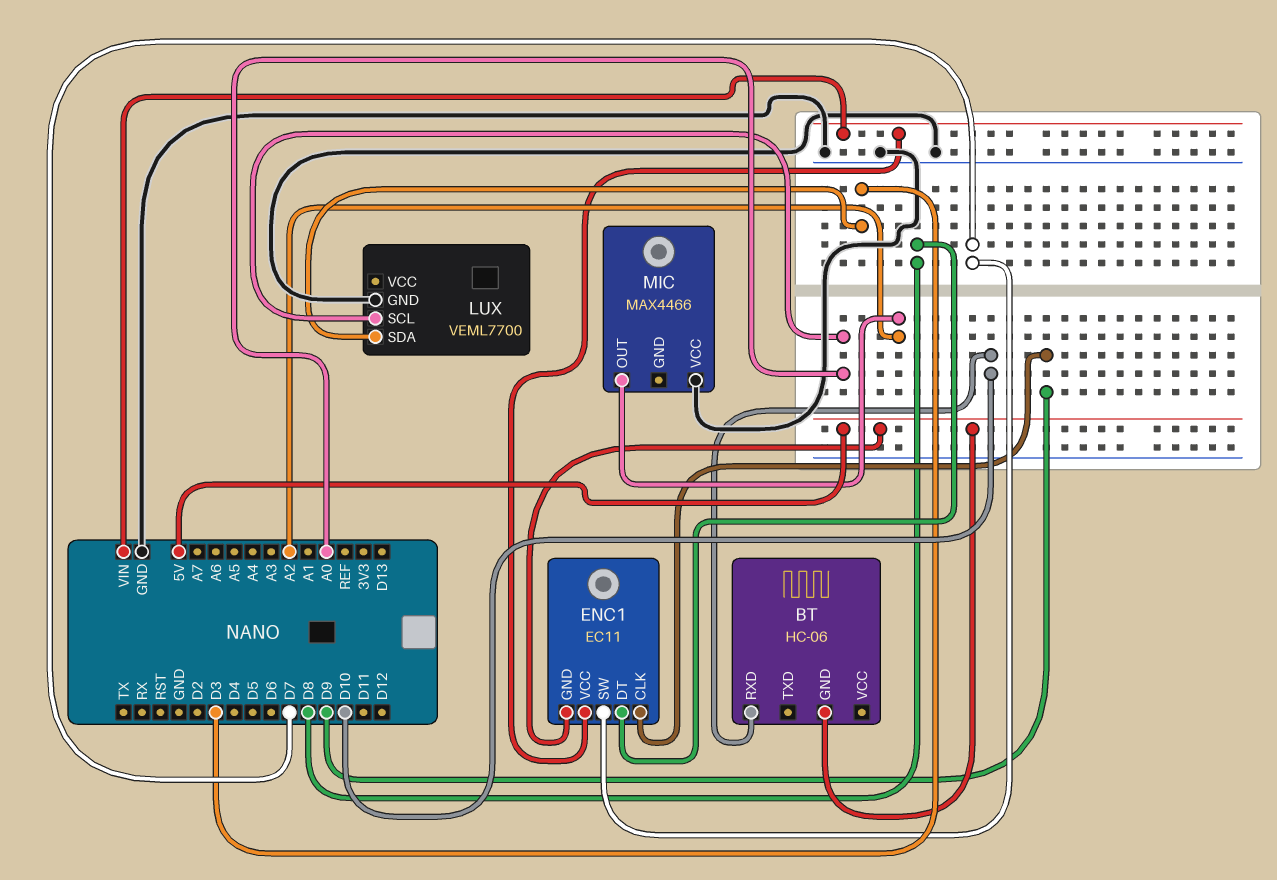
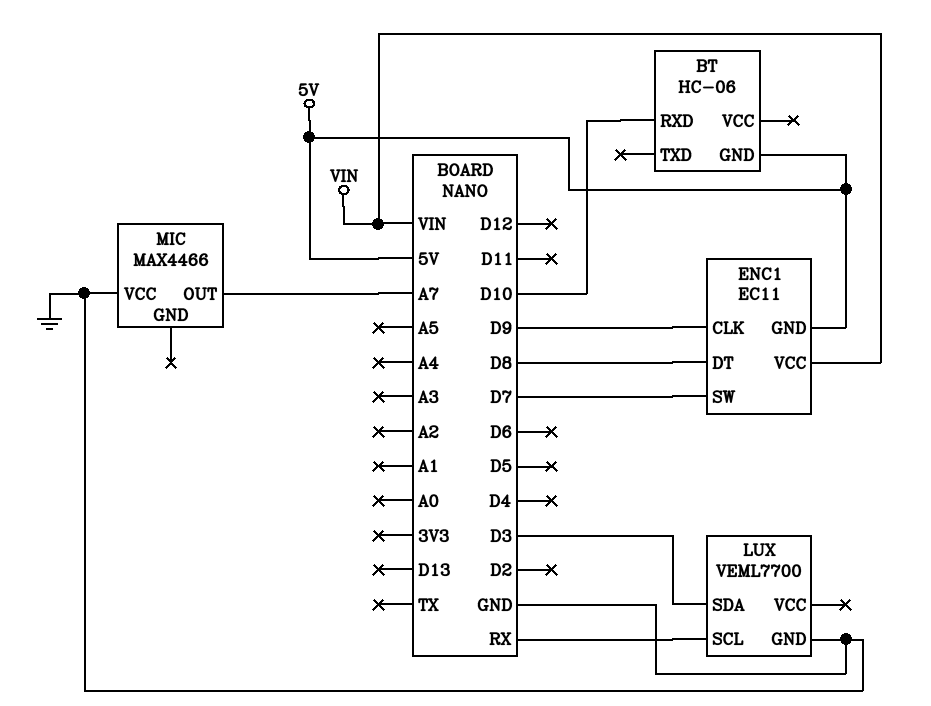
LUX pin SCL: A0 -> RX
MIC pin OUT: A2 -> A7

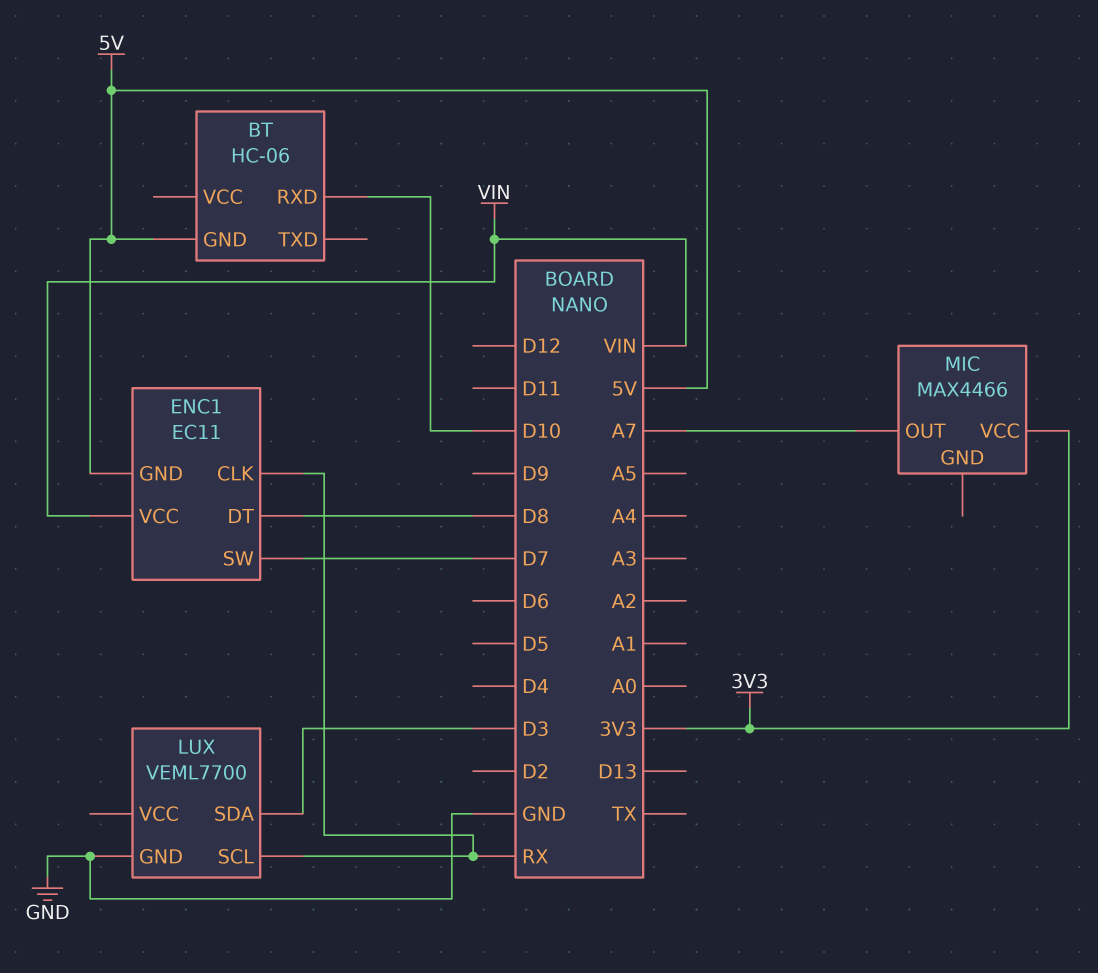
ENC1 pin CLK: D9 -> RX
MIC pin VCC: GND -> 3V3

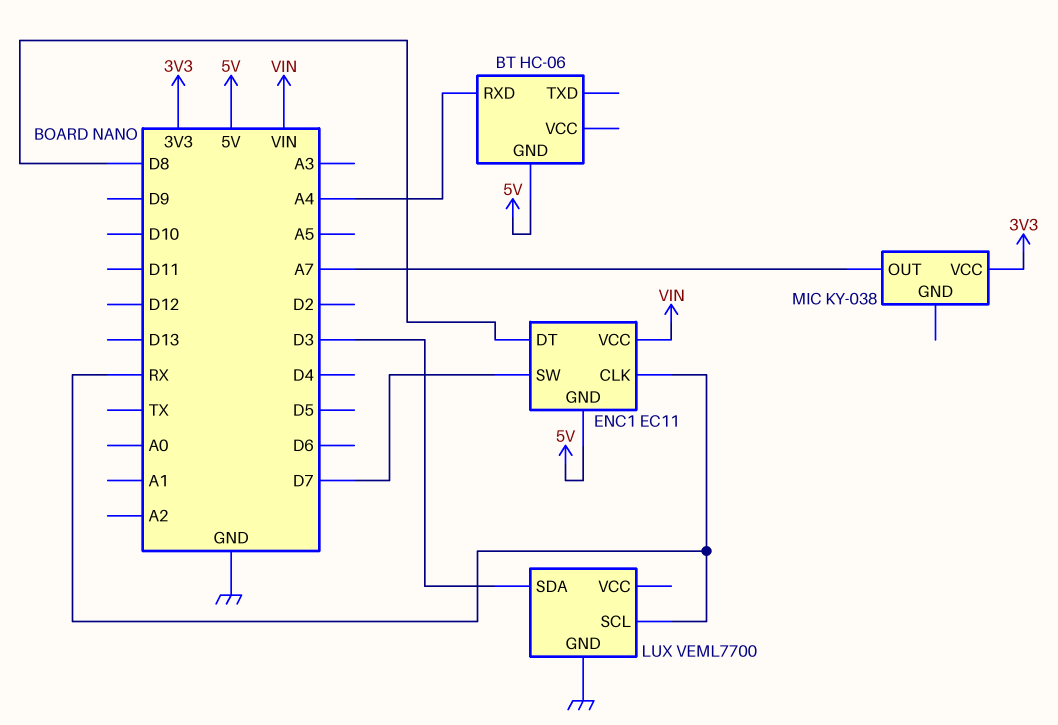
BT pin RXD: D10 -> A4
MIC: MAX4466 -> KY-038

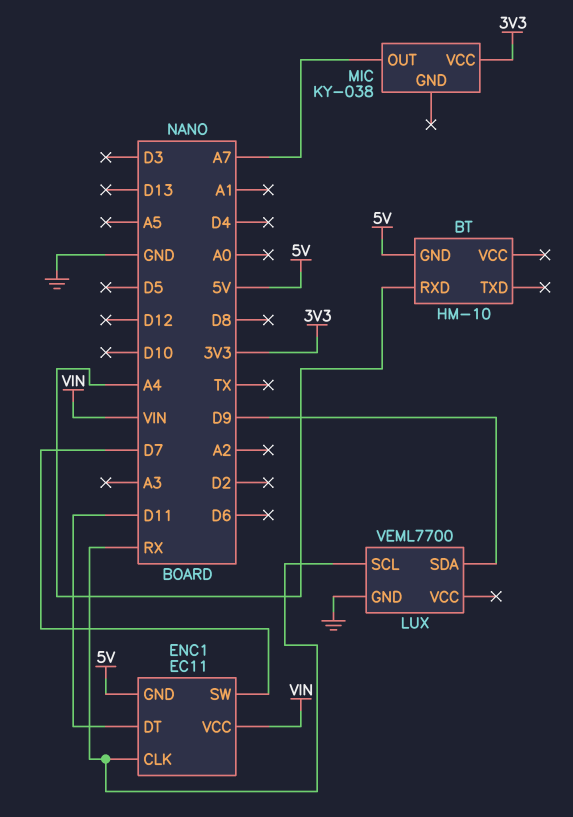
BT: HC-06 -> HM-10
ENC1 pin DT: D8 -> D11
LUX pin SDA: D3 -> D9

